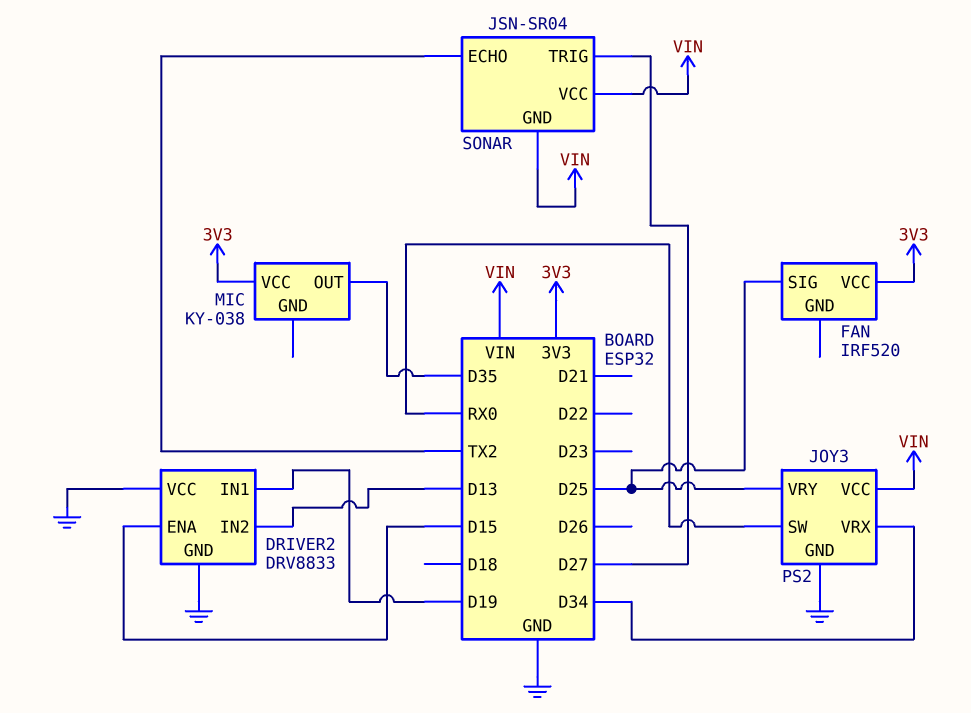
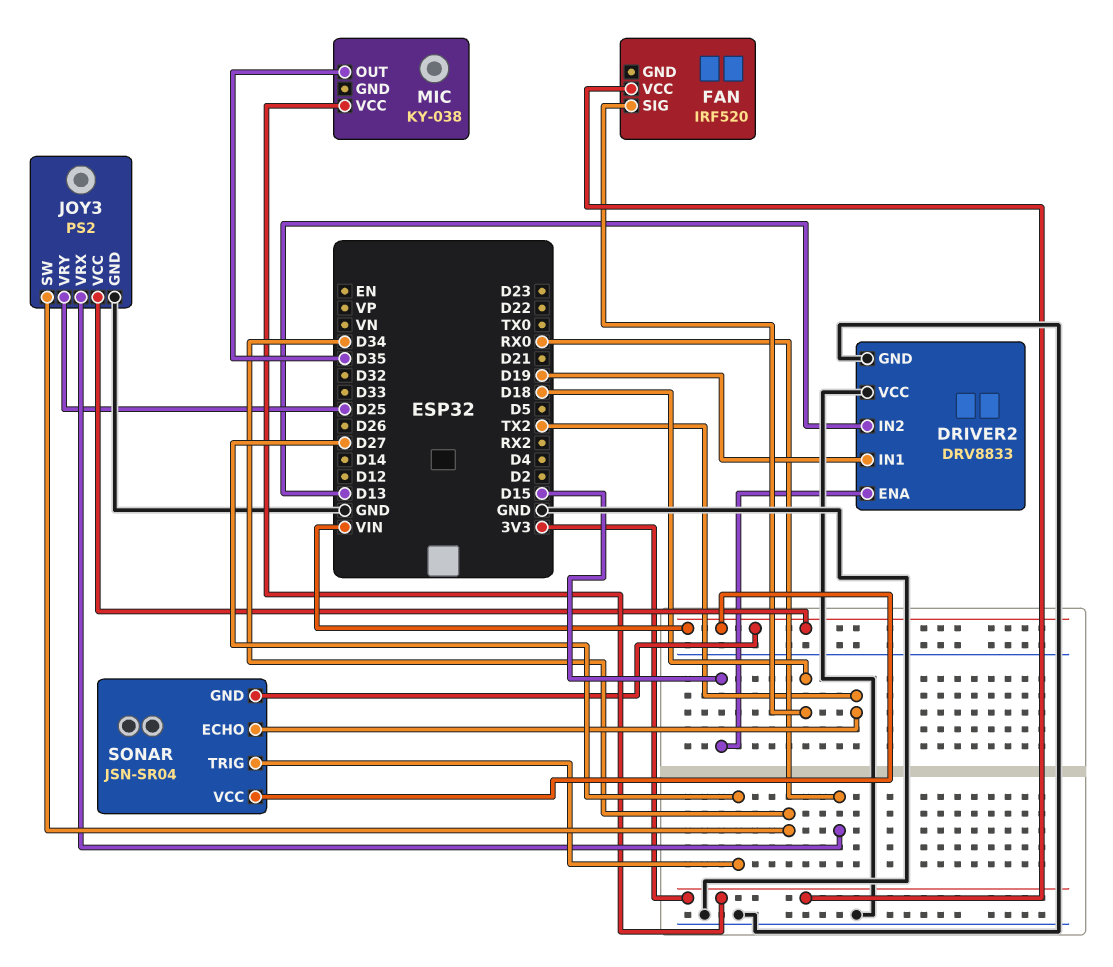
FAN pin SIG: D25 -> D18
JOY3 pin SW: RX0 -> D34
JOY3 pin VRX: D34 -> RX0

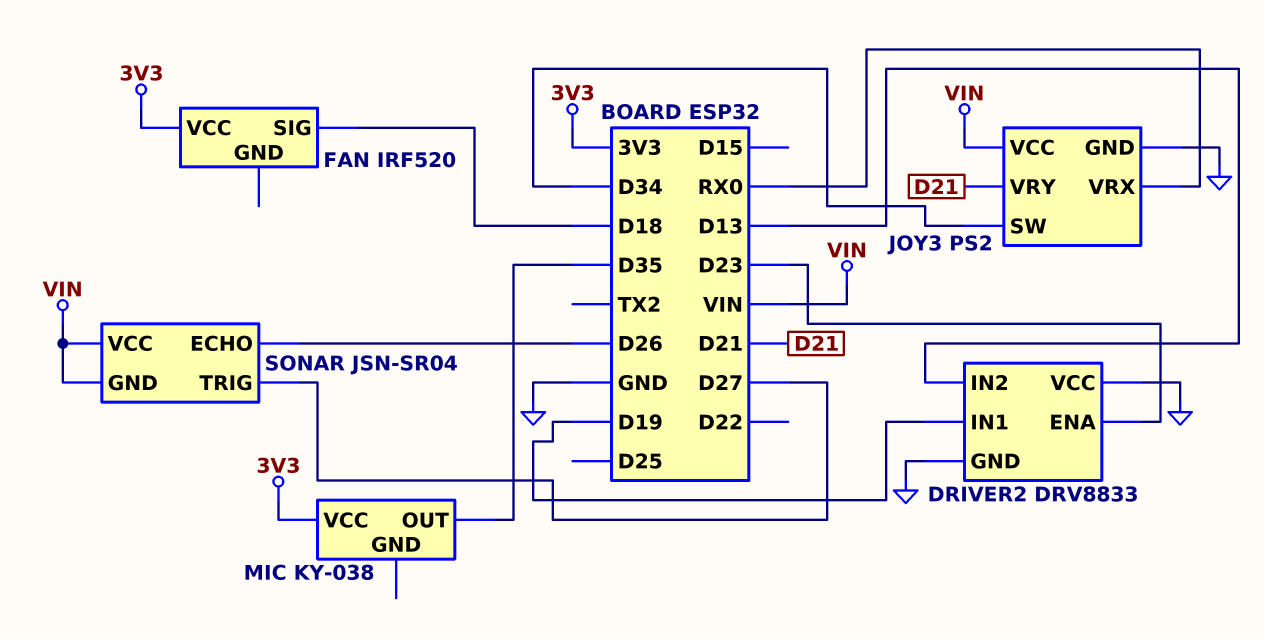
DRIVER2 pin ENA: D15 -> D23
JOY3 pin VRY: D25 -> D21
SONAR pin ECHO: TX2 -> D26

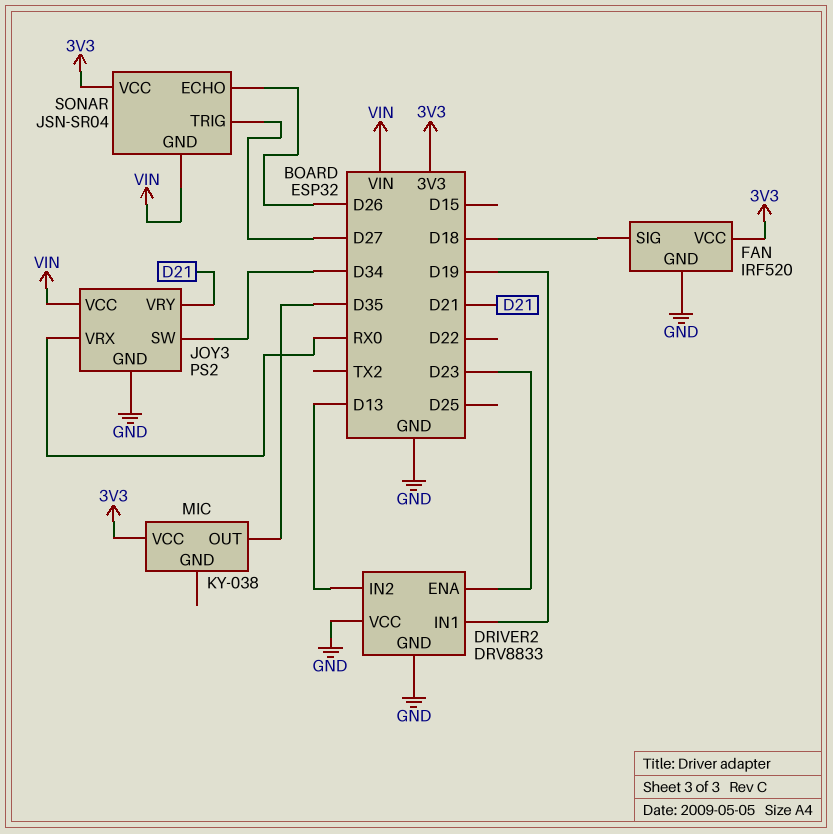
FAN pin GND: none -> GND
SONAR pin VCC: VIN -> 3V3

